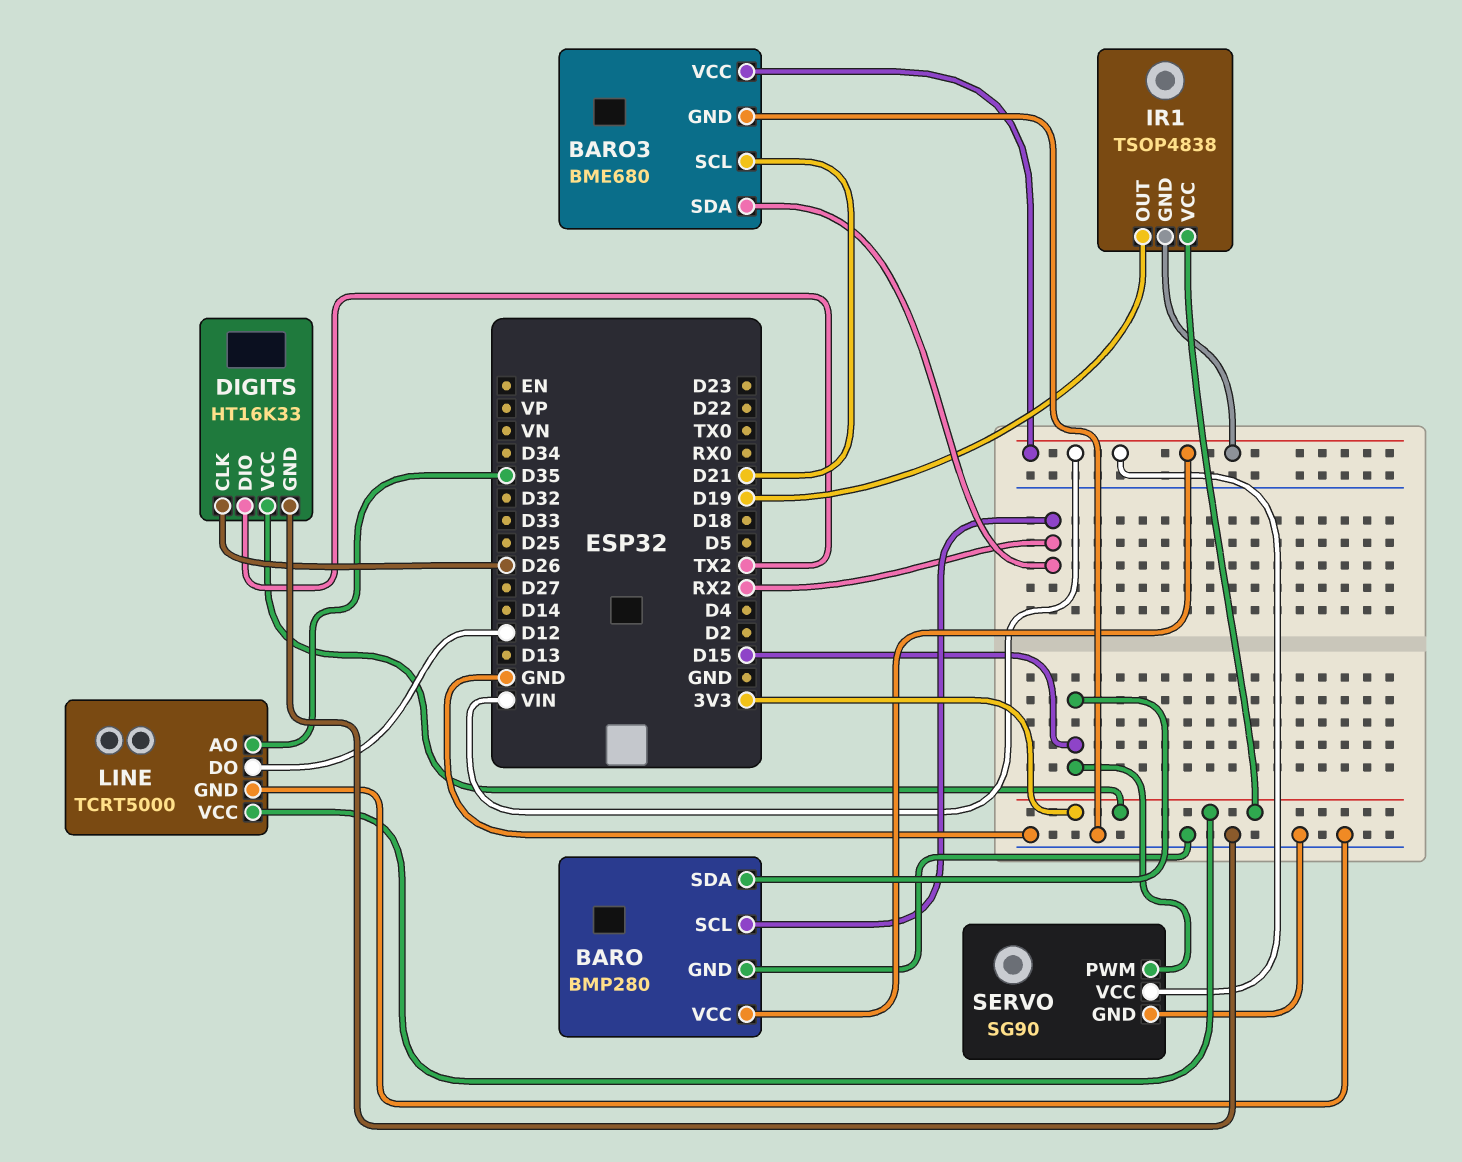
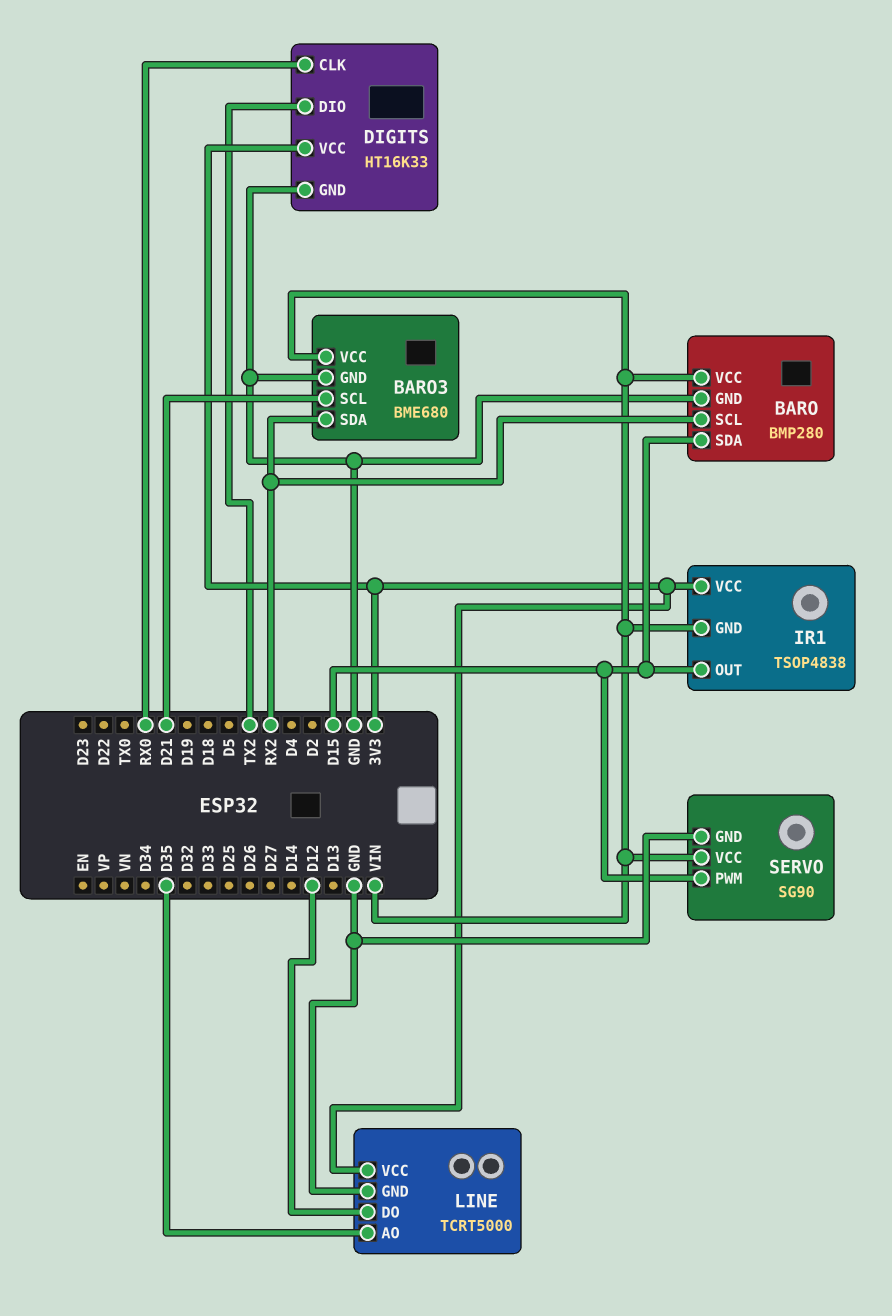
DIGITS pin CLK: D26 -> RX0
IR1 pin OUT: D19 -> D15

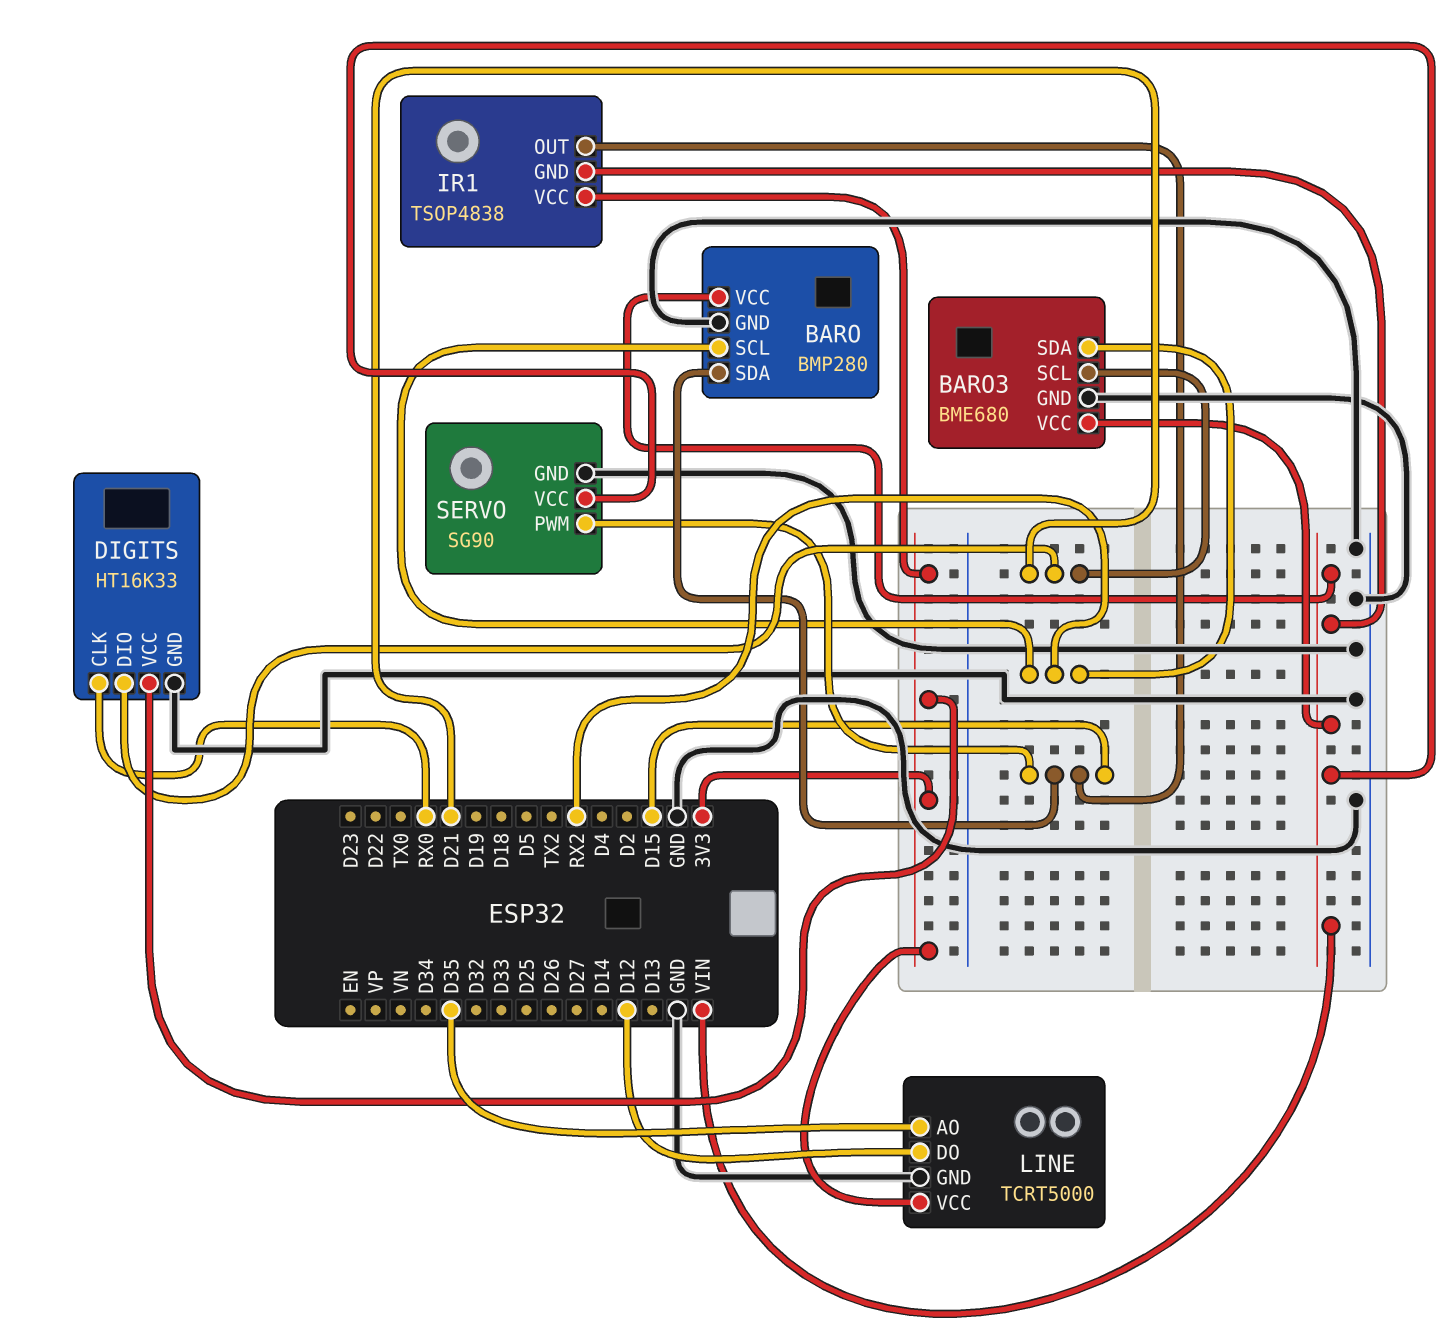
DIGITS pin DIO: TX2 -> D21

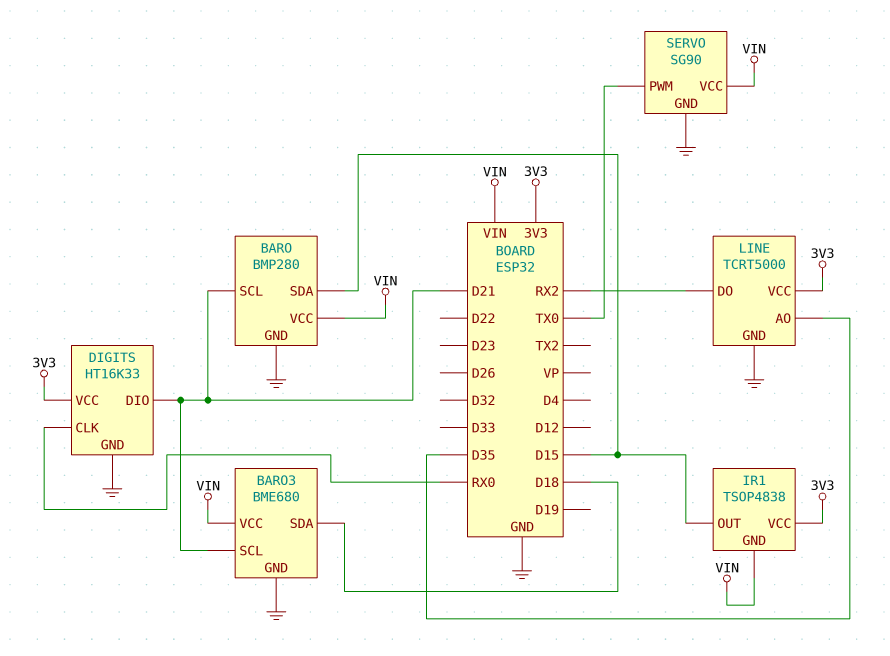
BARO pin SCL: RX2 -> D21
BARO3 pin SDA: RX2 -> D18
LINE pin DO: D12 -> RX2
SERVO pin PWM: D15 -> TX0

